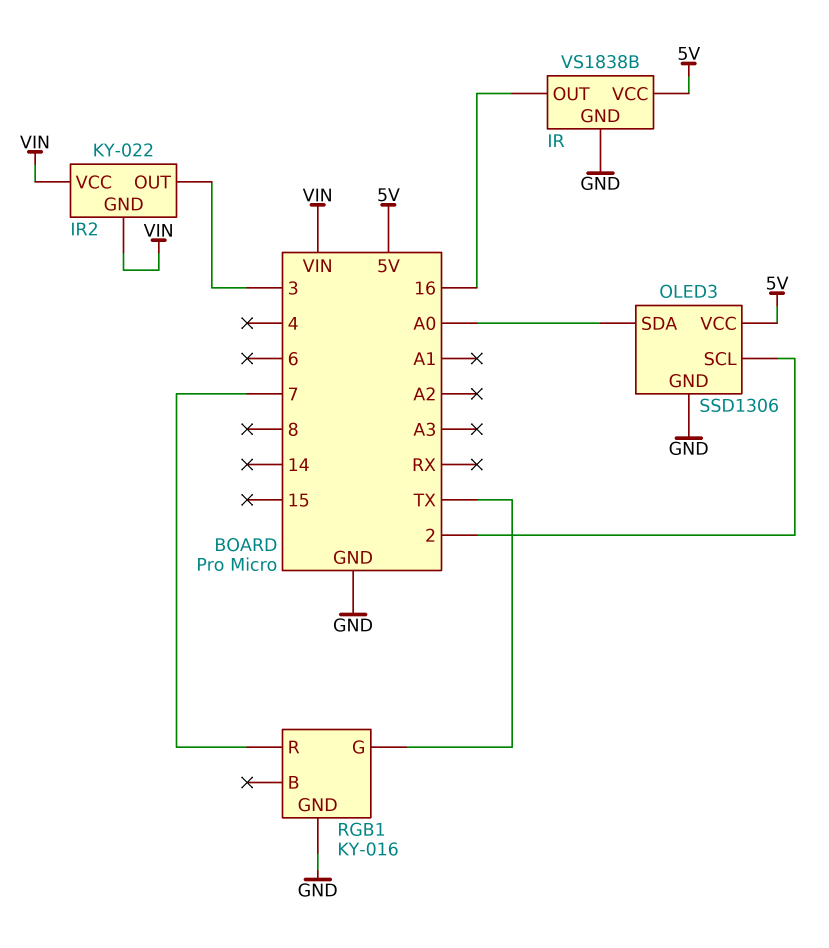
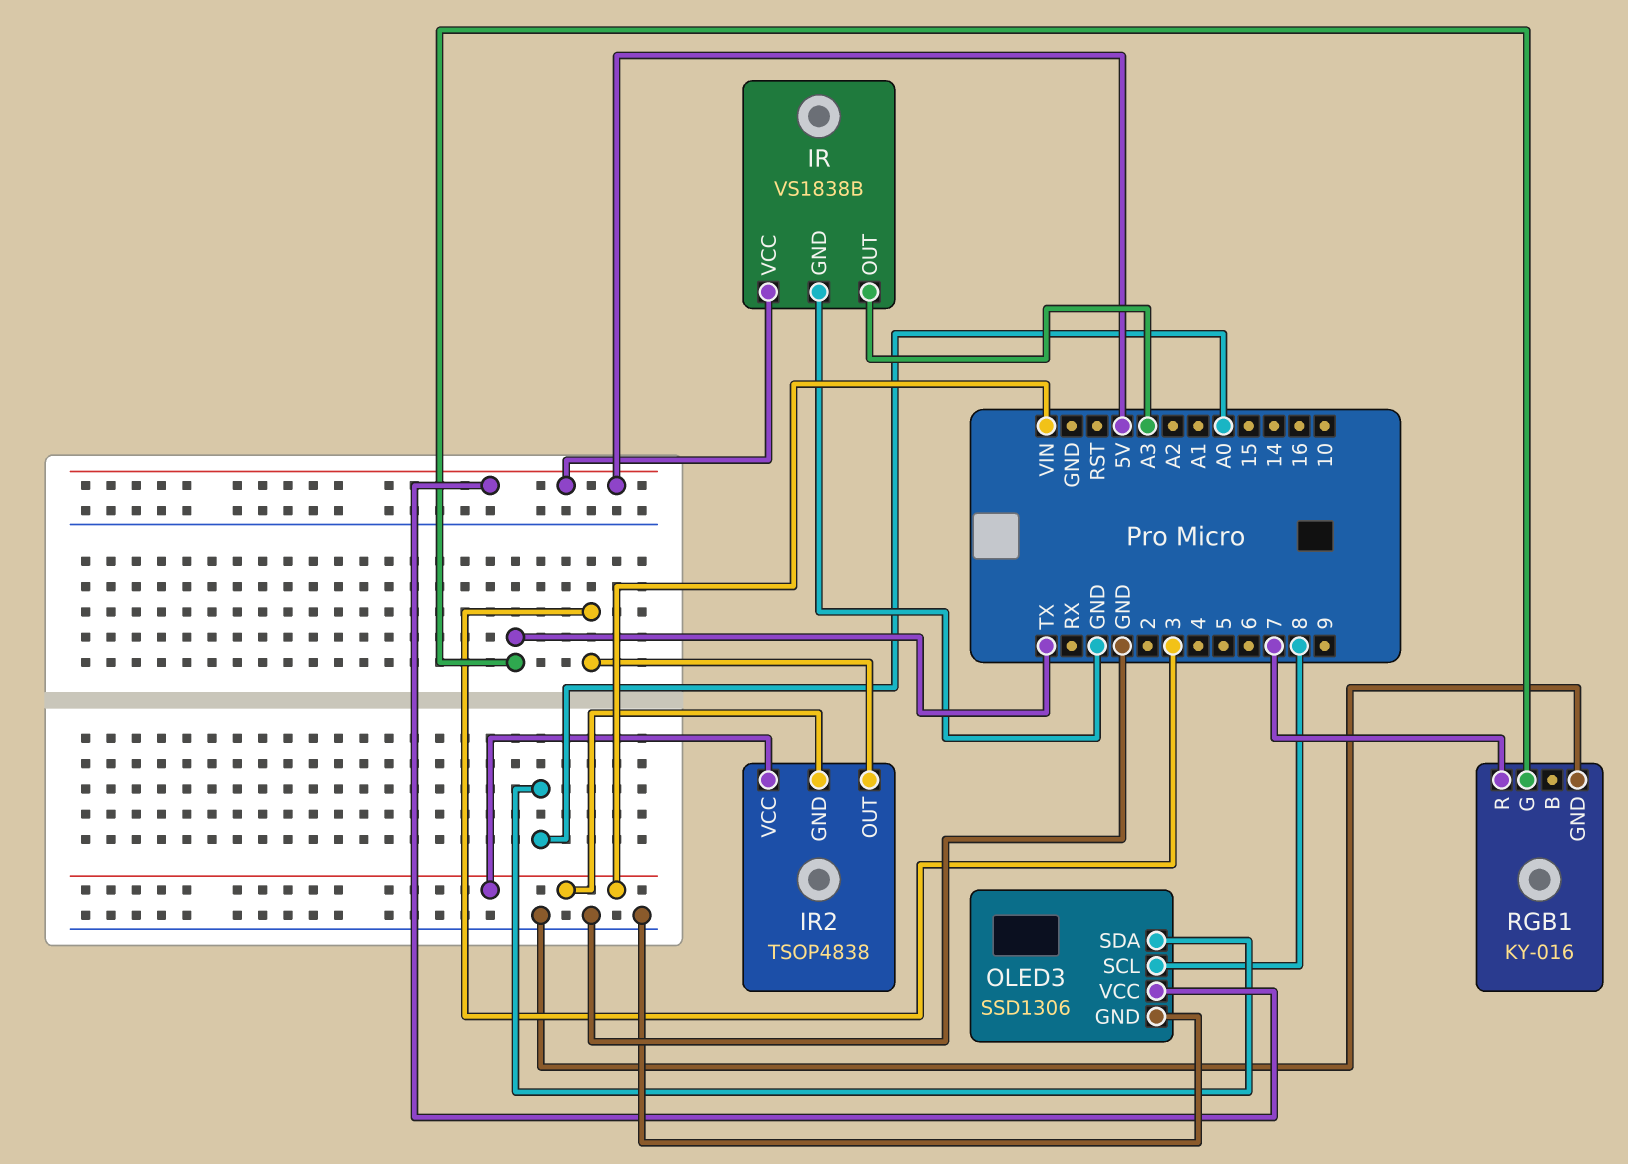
IR pin OUT: 16 -> A3
IR2: KY-022 -> TSOP4838
OLED3 pin SCL: 2 -> 8

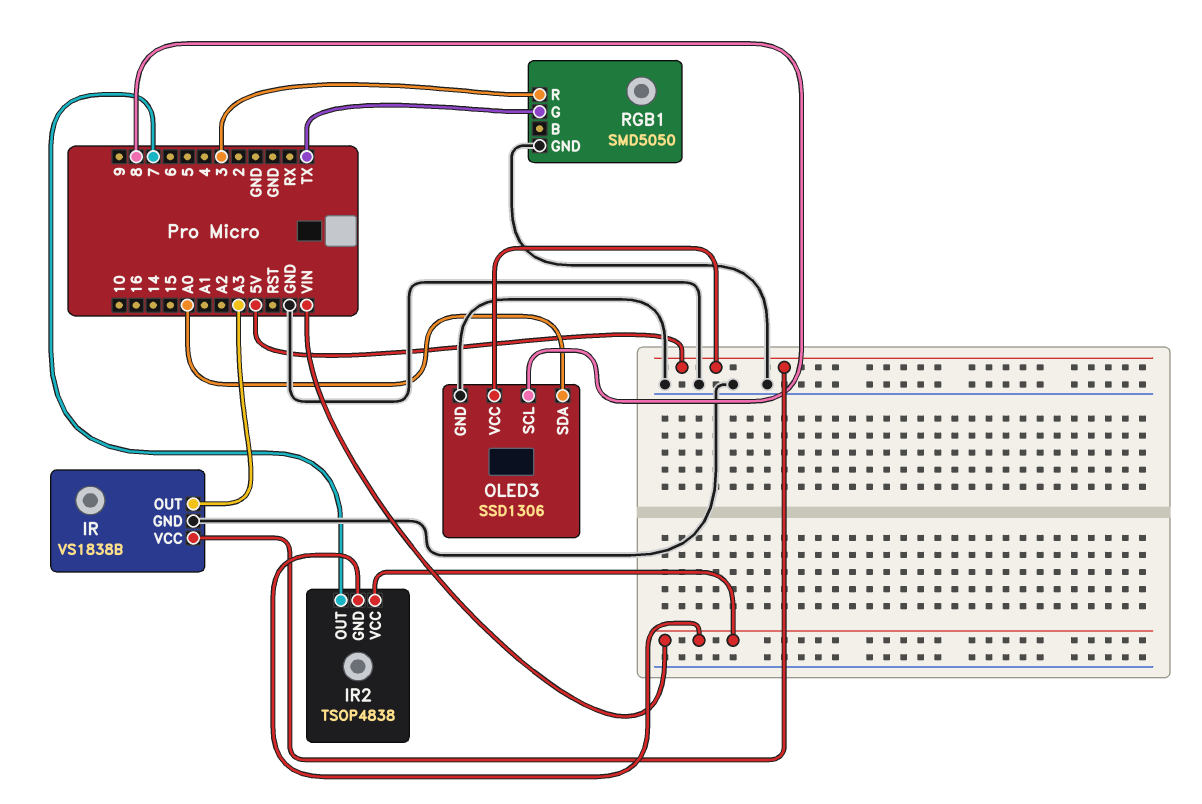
IR2 pin OUT: 3 -> 7
RGB1: KY-016 -> SMD5050
RGB1 pin R: 7 -> 3

